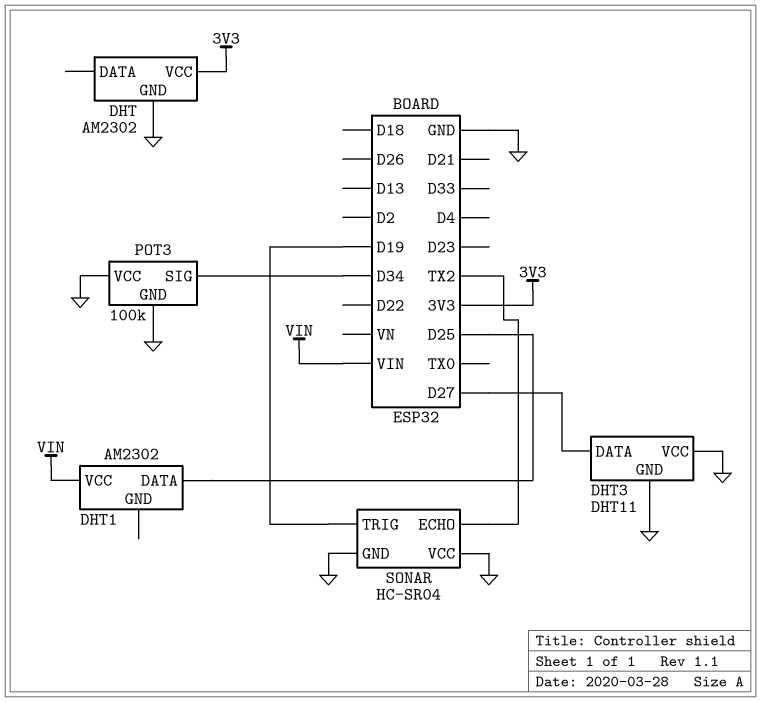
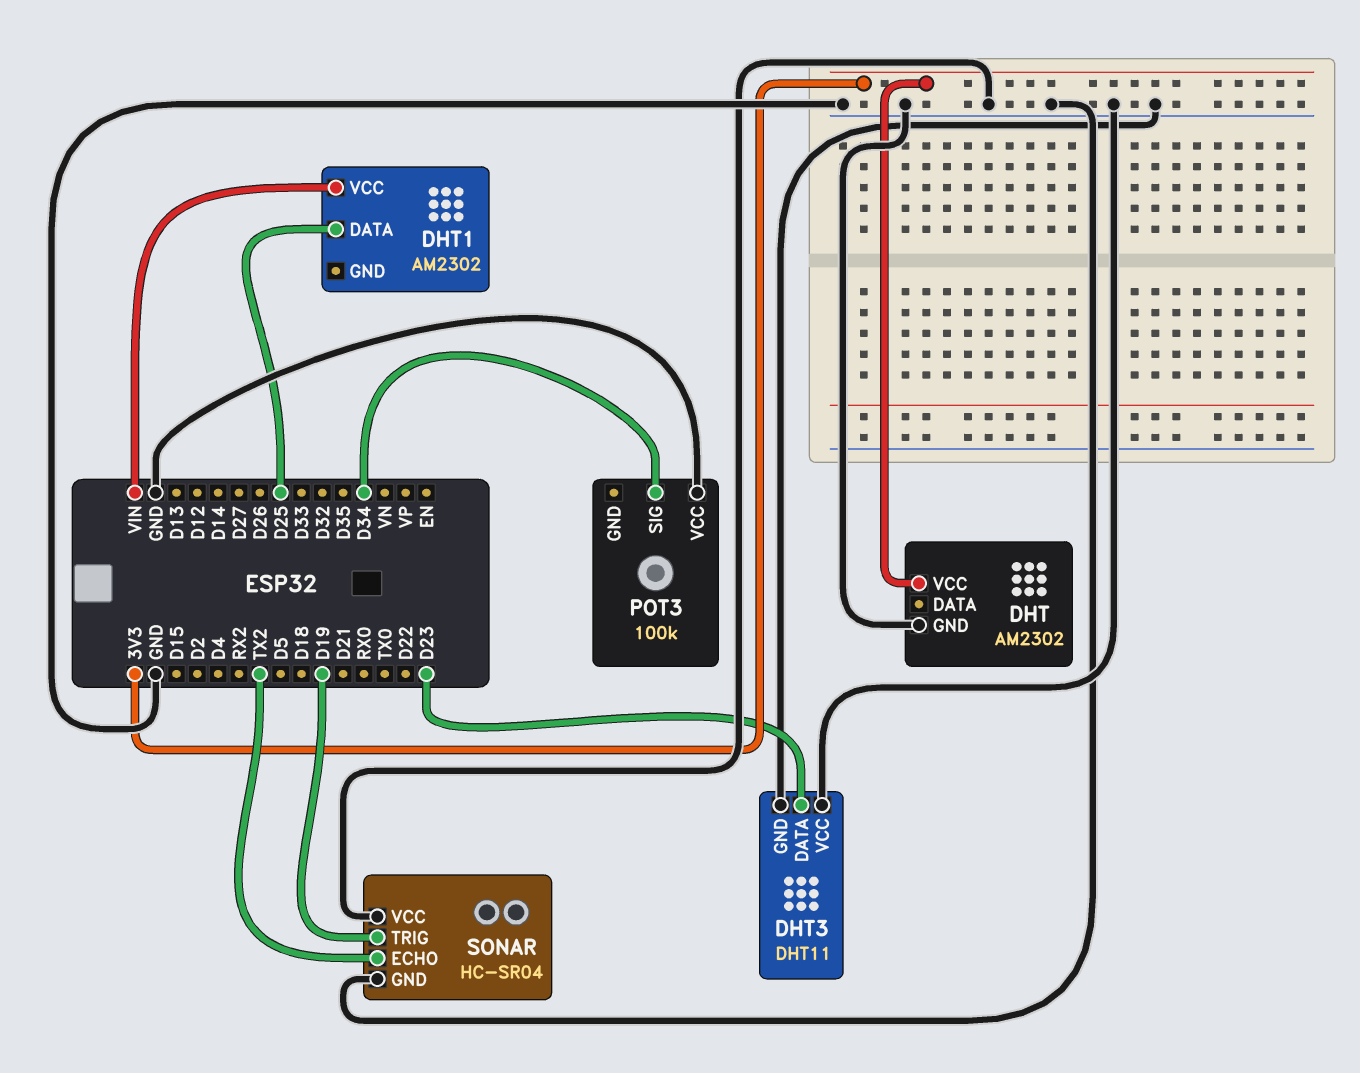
DHT3 pin DATA: D27 -> D23
POT3 pin GND: GND -> none

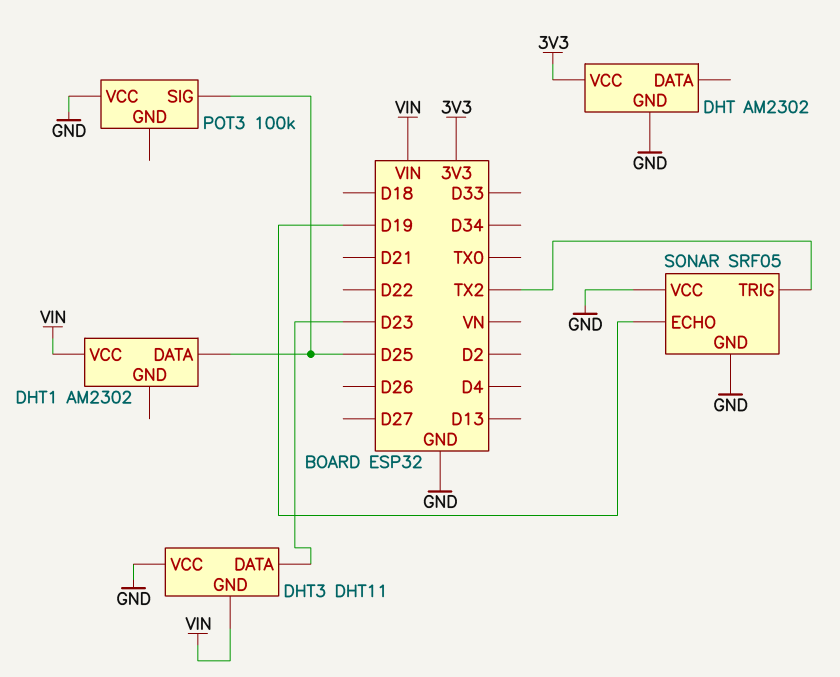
DHT3 pin GND: GND -> VIN
POT3 pin SIG: D34 -> D25
SONAR: HC-SR04 -> SRF05
SONAR pin ECHO: TX2 -> D19
SONAR pin TRIG: D19 -> TX2

